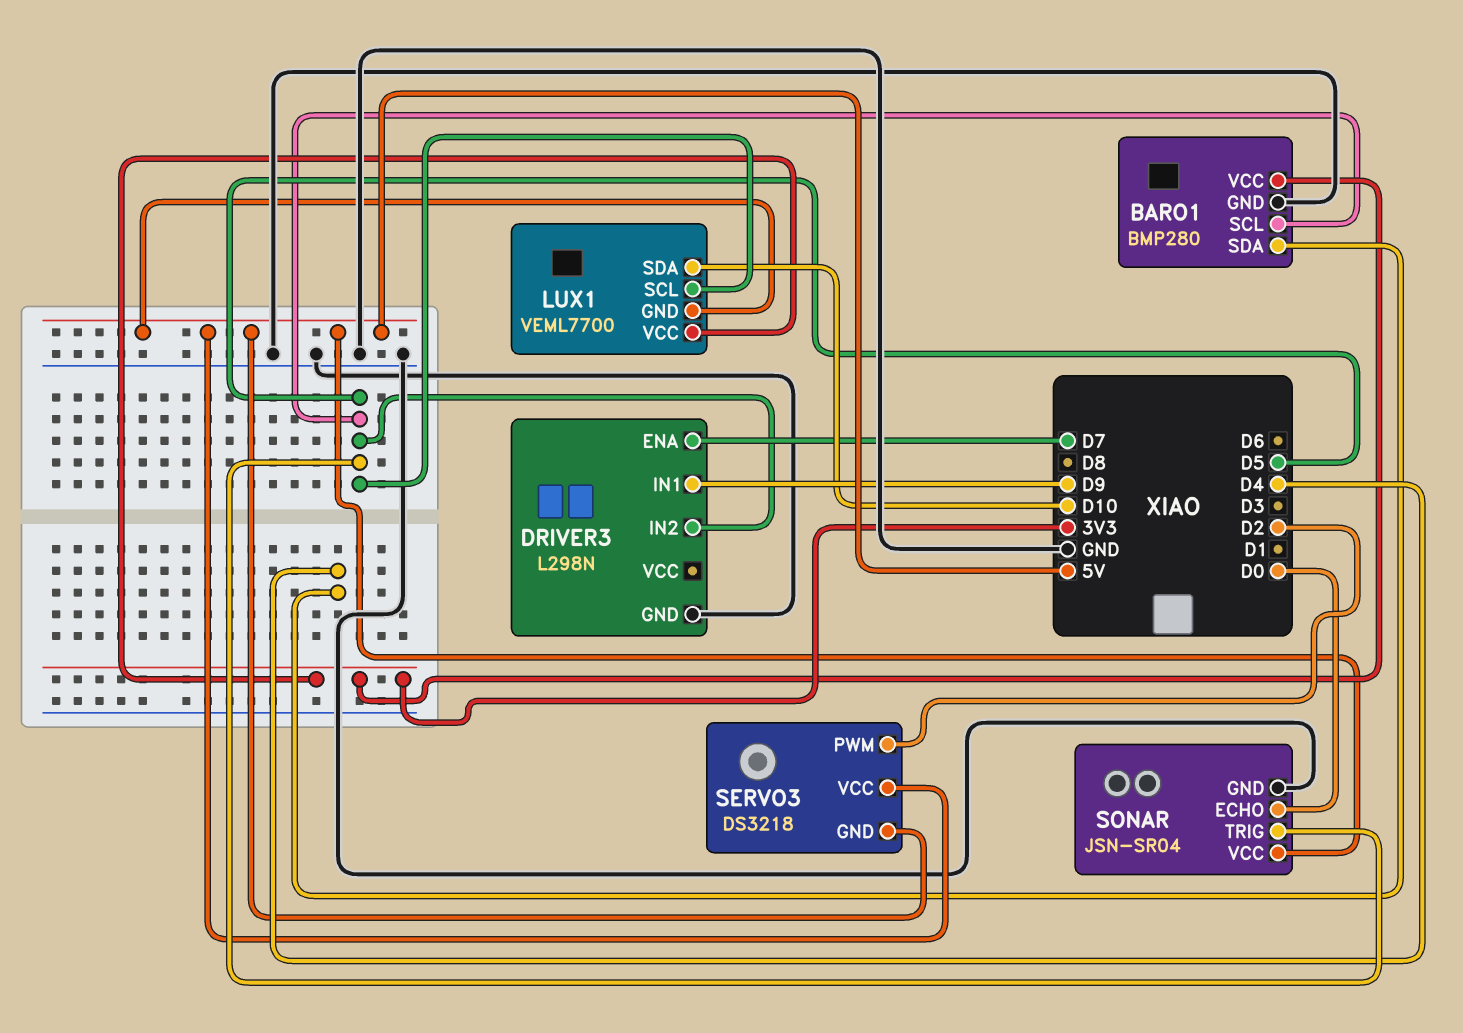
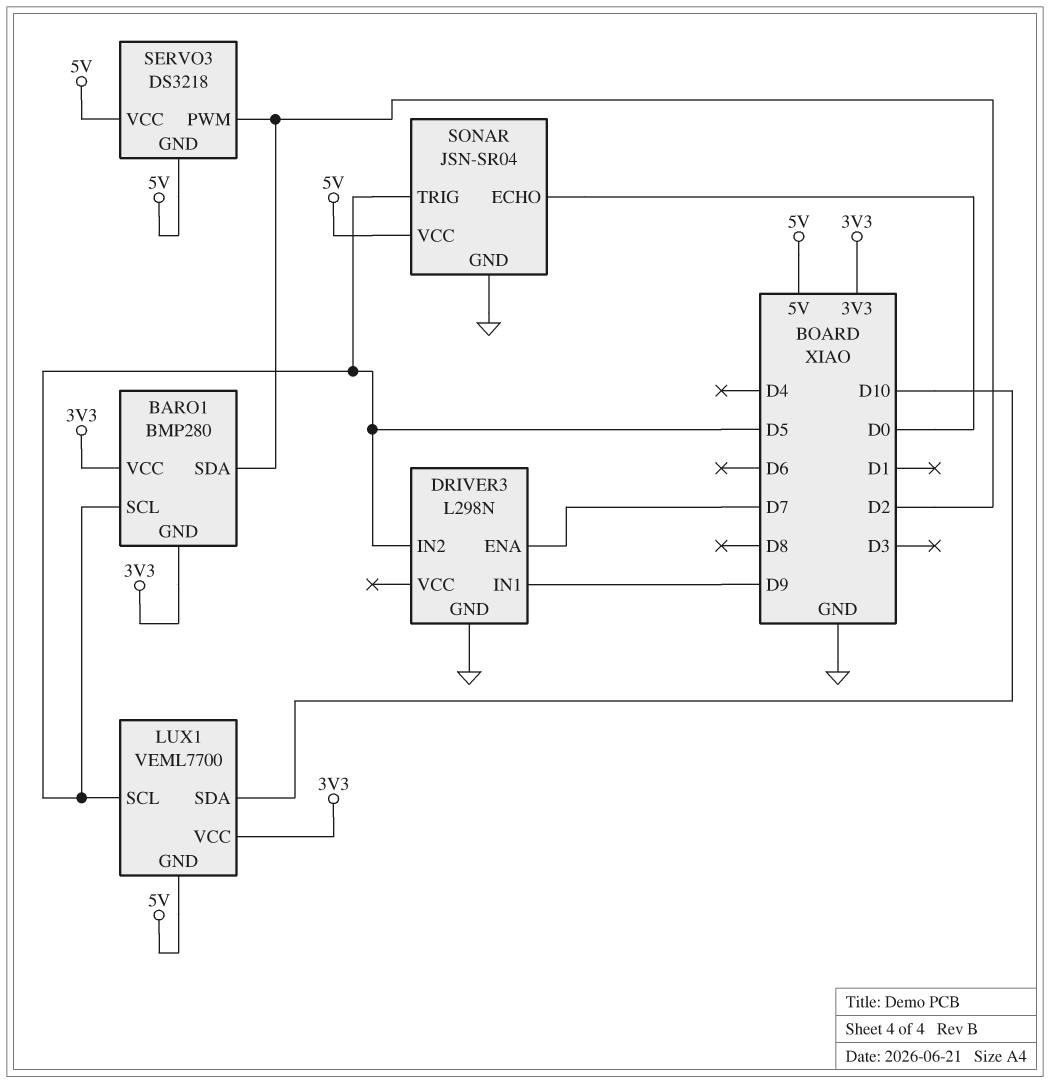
BARO1 pin GND: GND -> 3V3
BARO1 pin SDA: D4 -> D2

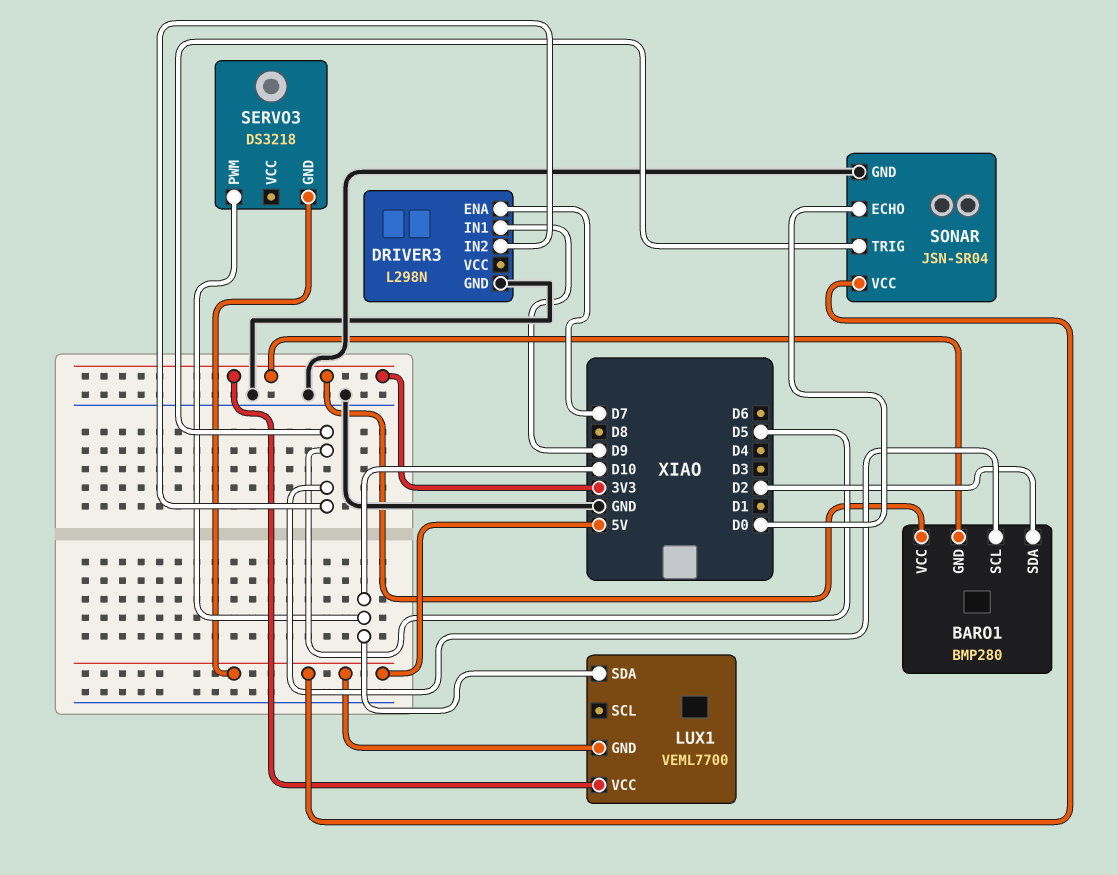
LUX1 pin SCL: D5 -> none
SERVO3 pin PWM: D2 -> D10
SERVO3 pin VCC: 5V -> none

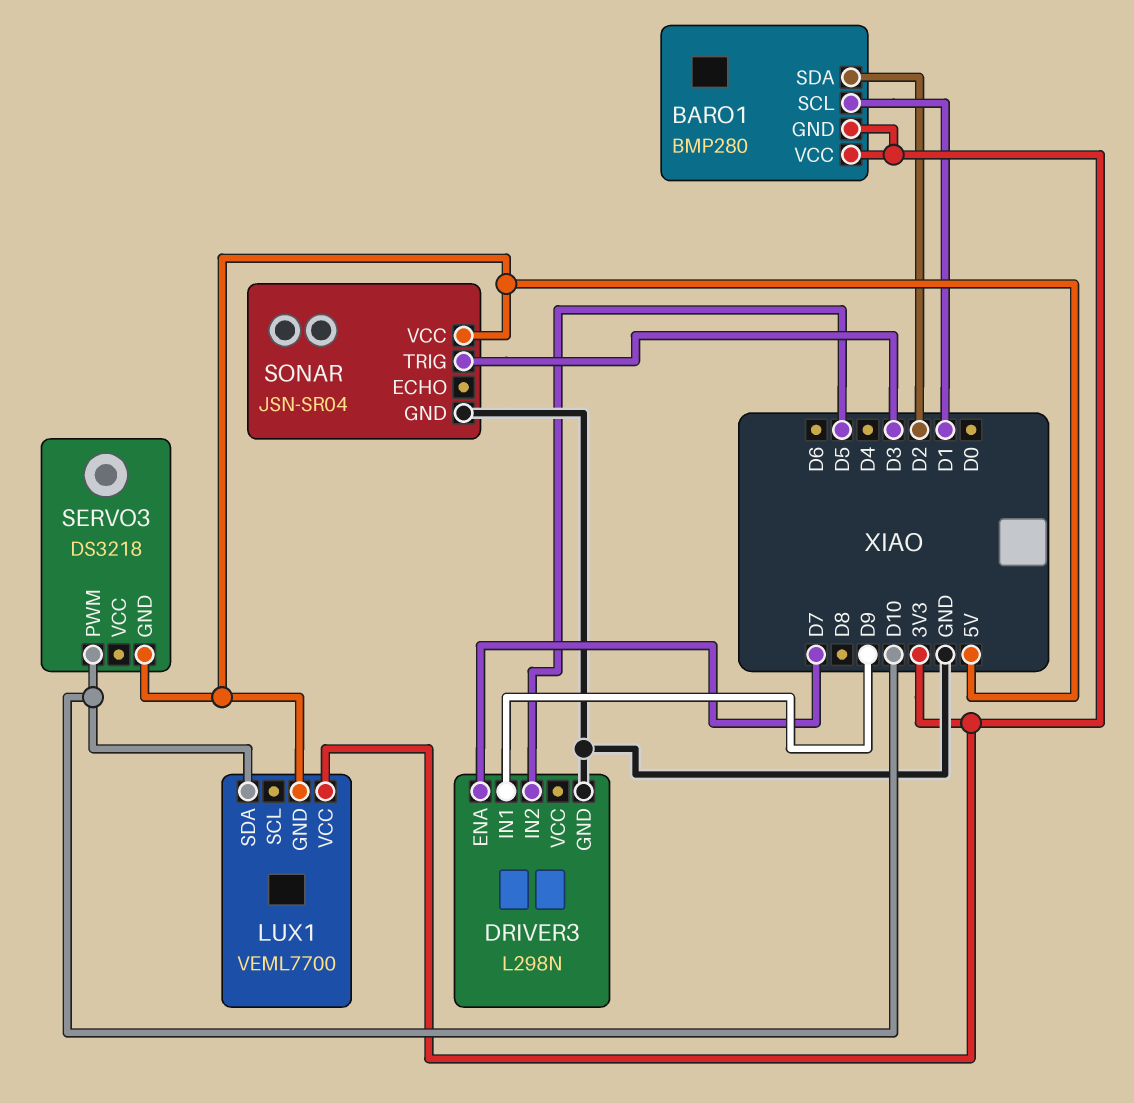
BARO1 pin SCL: D5 -> D1
SONAR pin ECHO: D0 -> none
SONAR pin TRIG: D5 -> D3

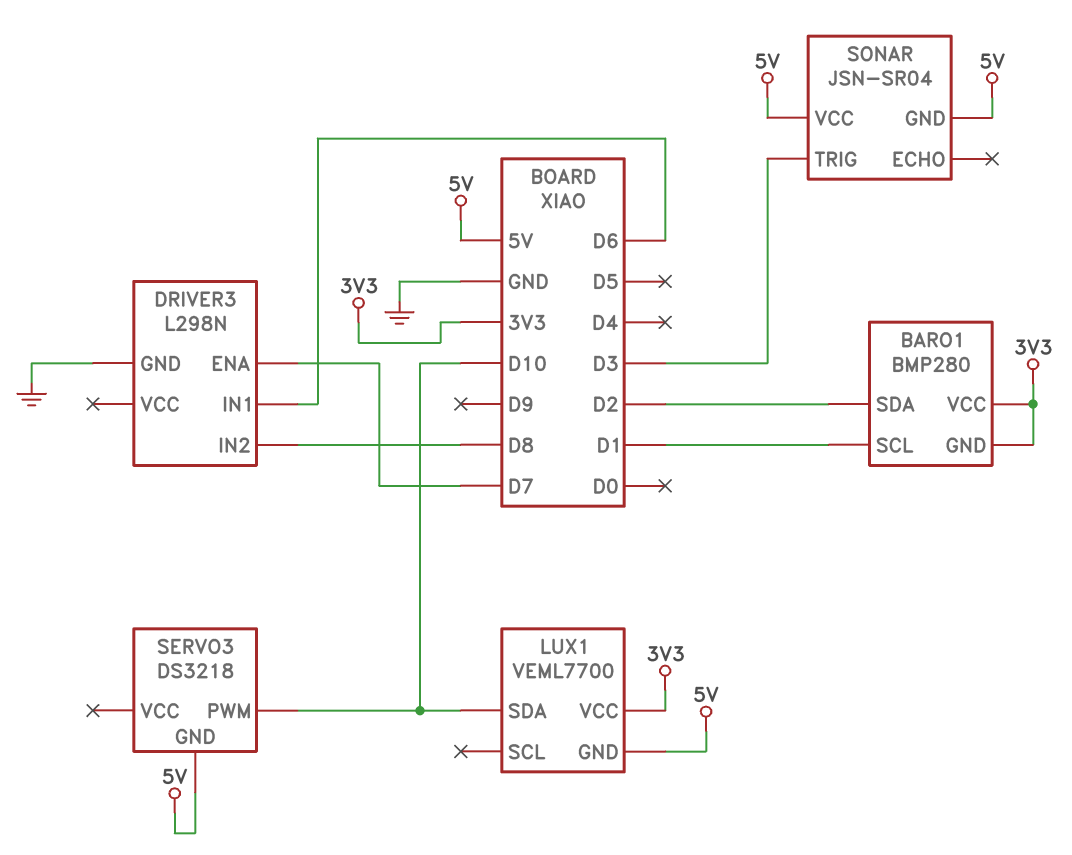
DRIVER3 pin IN1: D9 -> D6
DRIVER3 pin IN2: D5 -> D8
SONAR pin GND: GND -> 5V

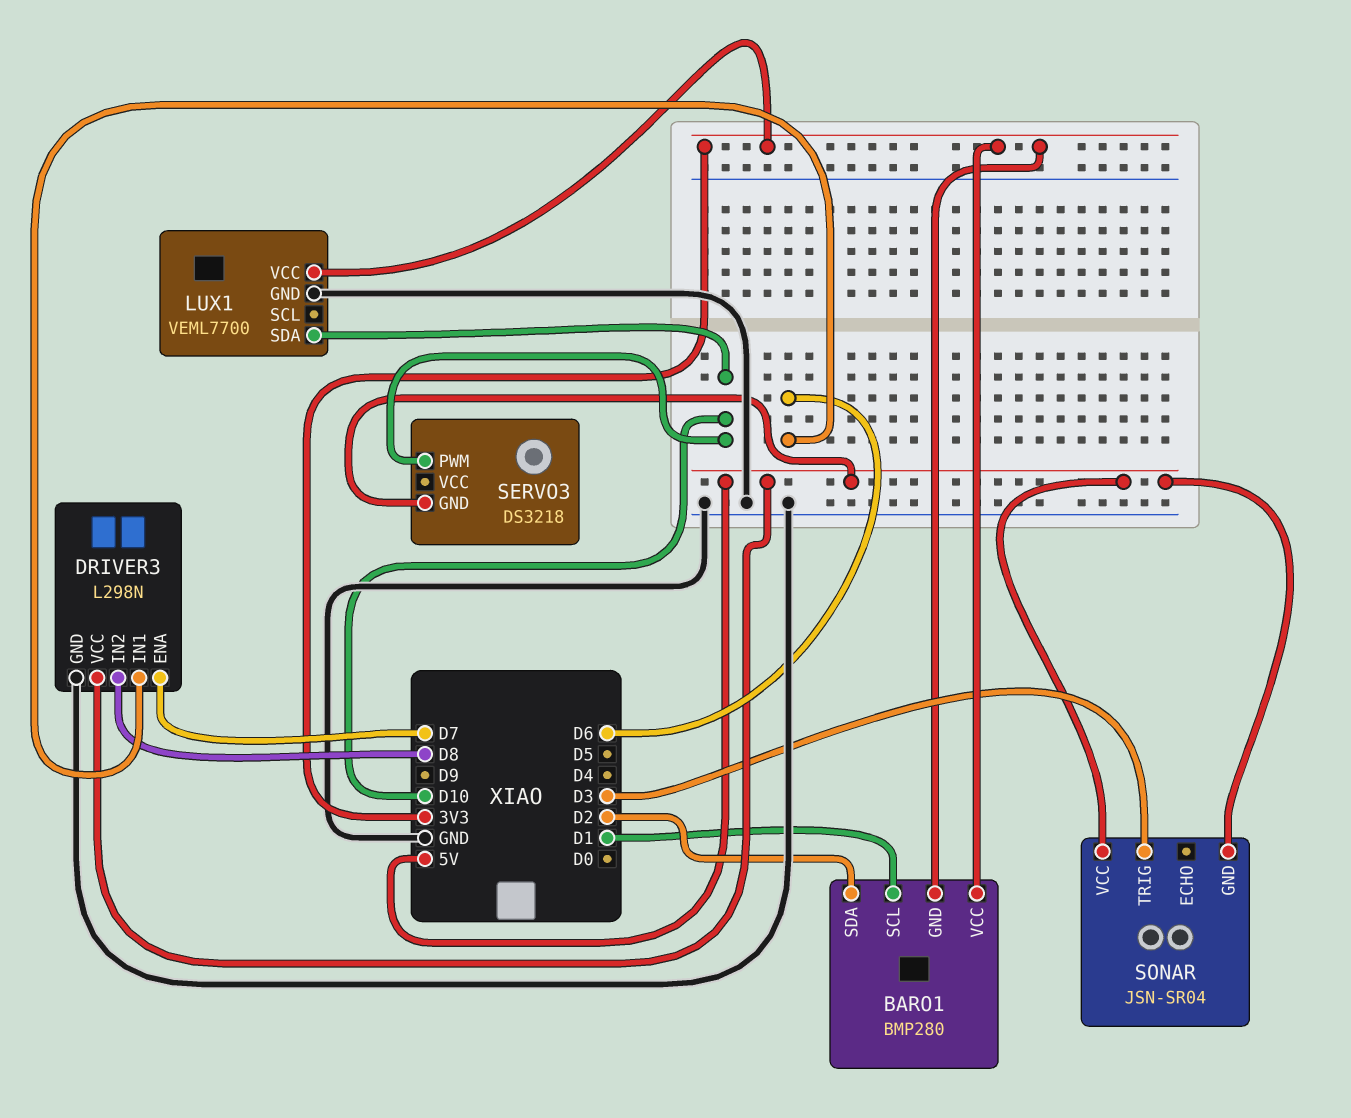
DRIVER3 pin VCC: none -> 5V
LUX1 pin GND: 5V -> GND

